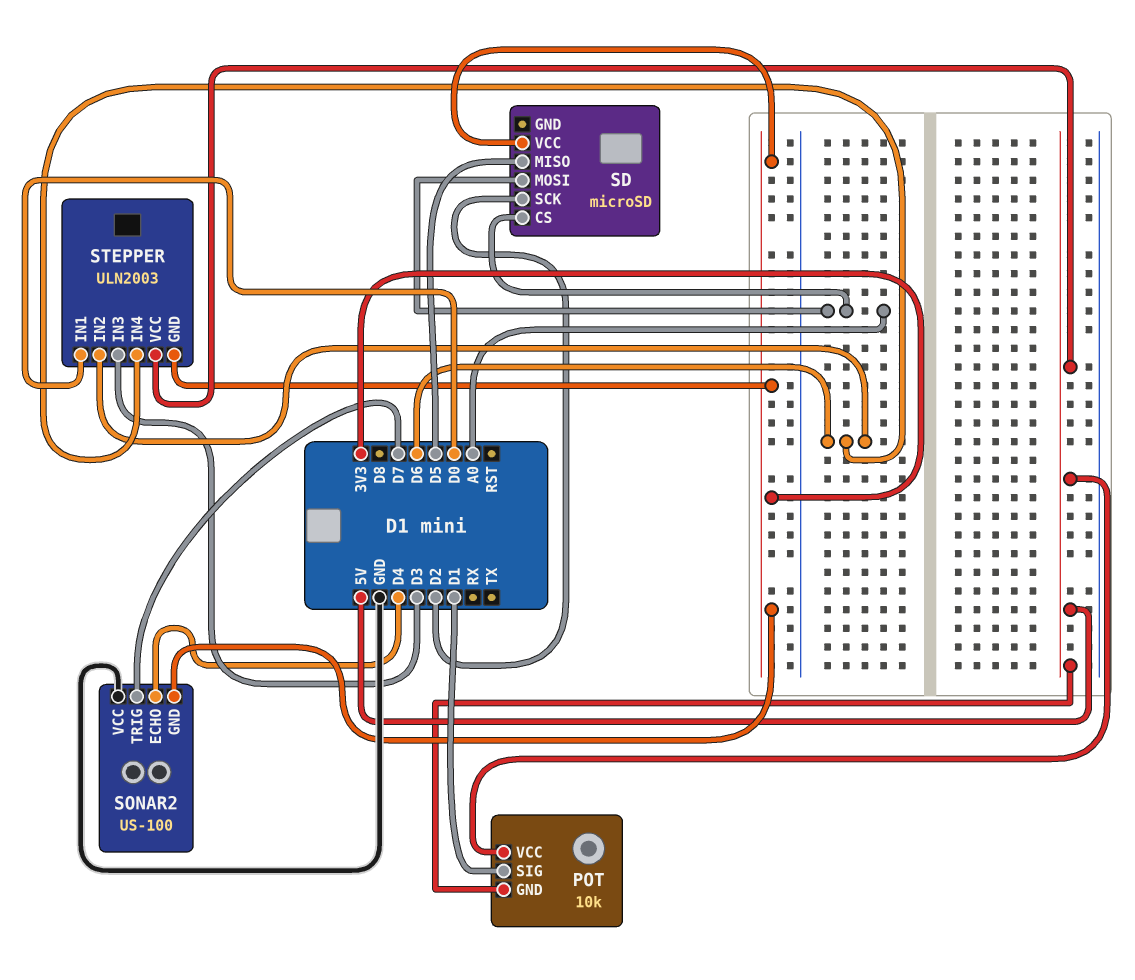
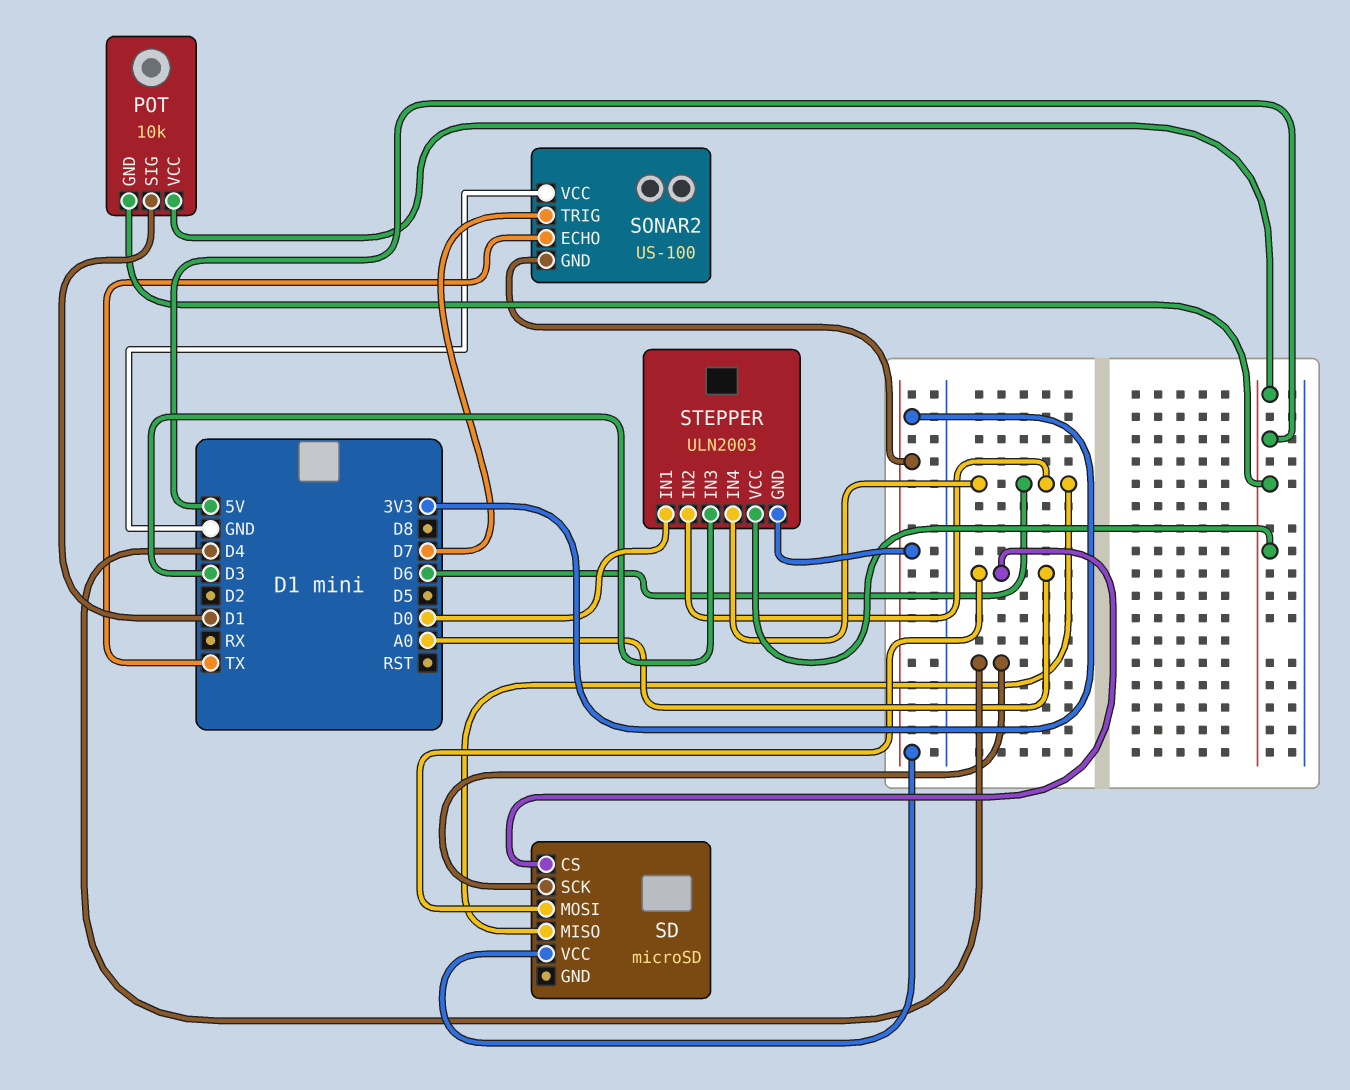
SD pin MISO: D5 -> D6
SD pin SCK: D2 -> D4
SONAR2 pin ECHO: D4 -> TX

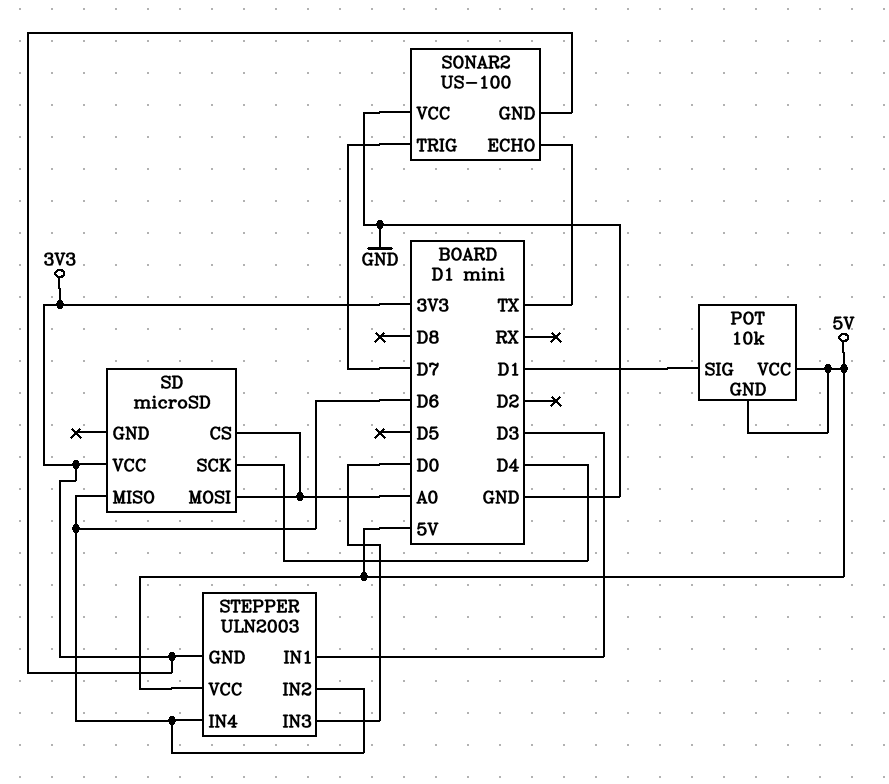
STEPPER pin IN1: D0 -> D3
STEPPER pin IN3: D3 -> D0

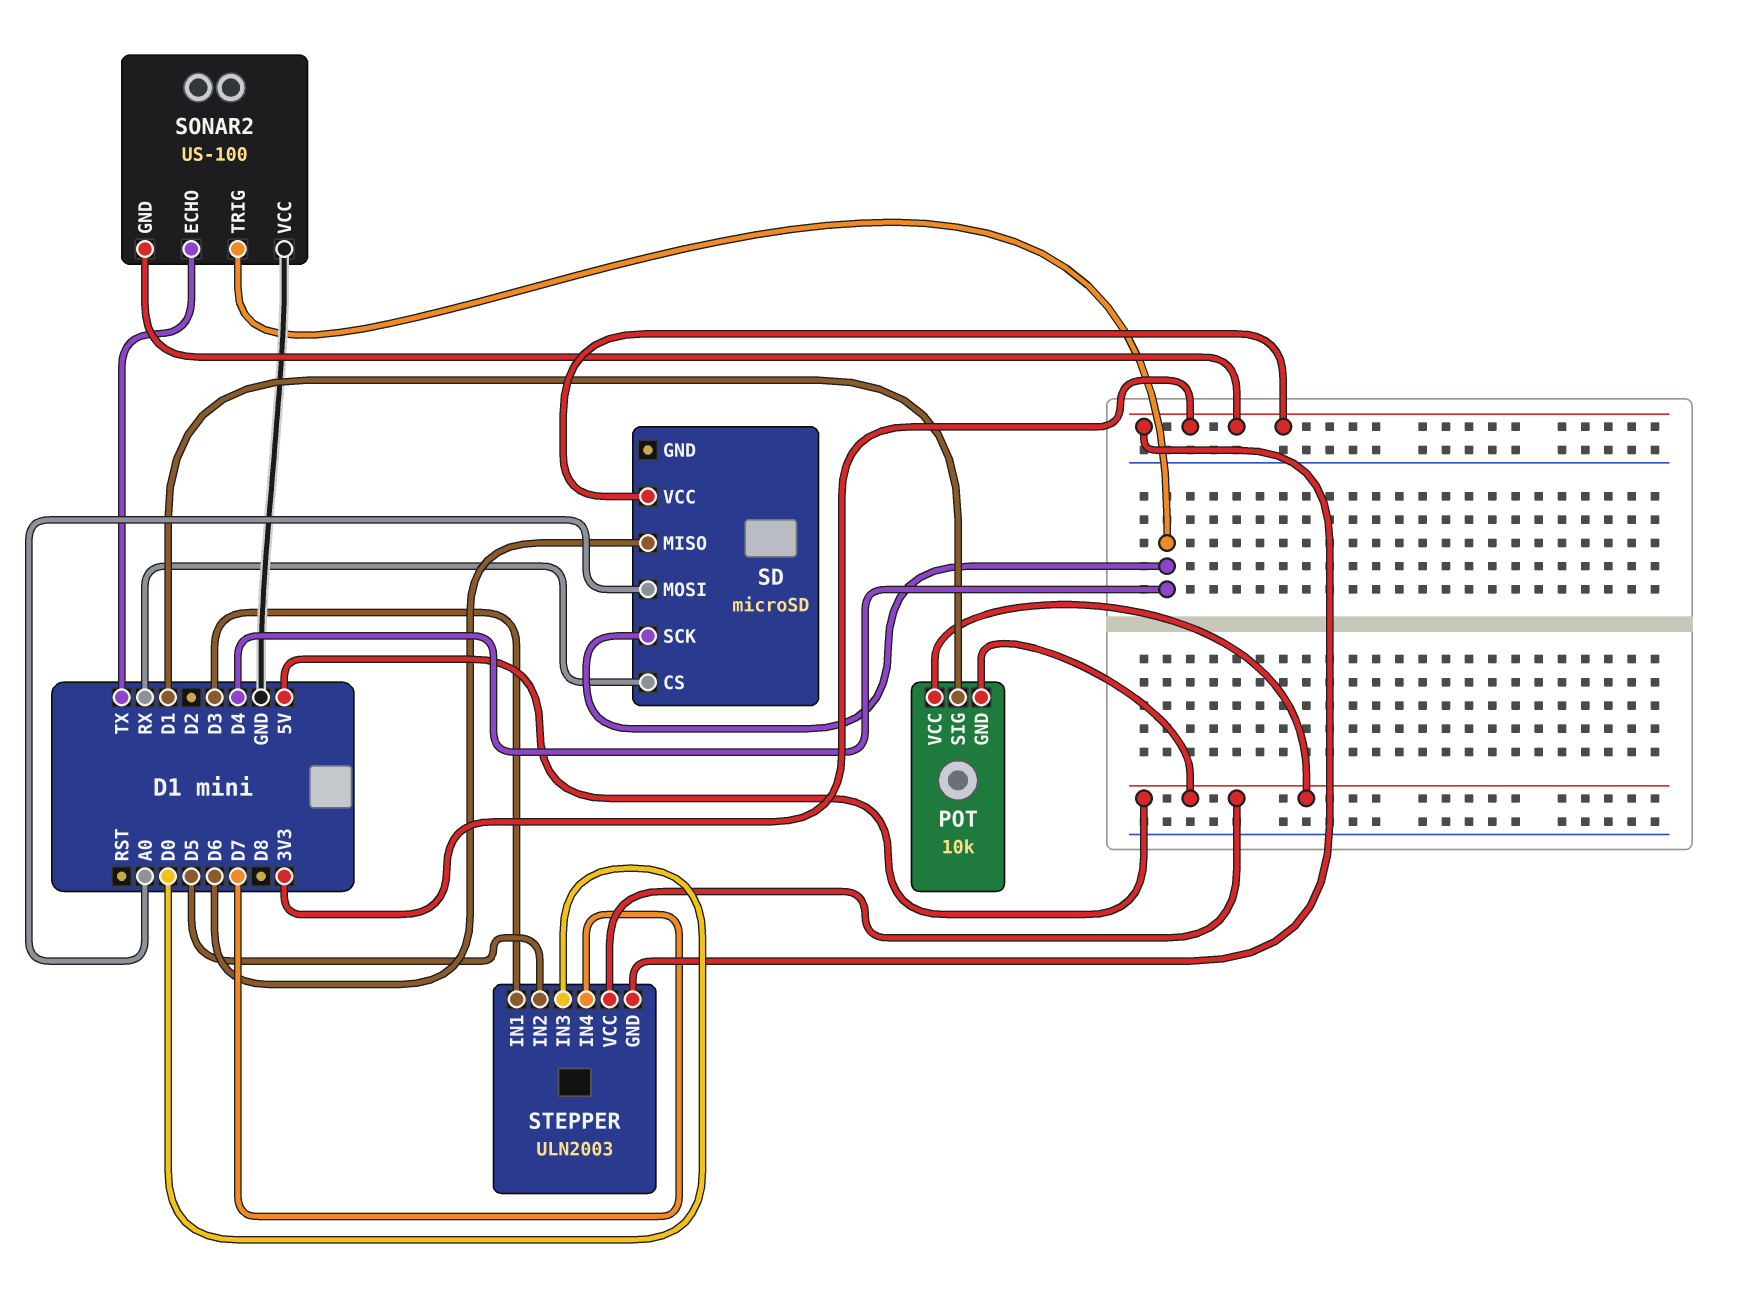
SD pin CS: A0 -> RX
SONAR2 pin TRIG: D7 -> D4
STEPPER pin IN2: D6 -> D5
STEPPER pin IN4: D6 -> D7

